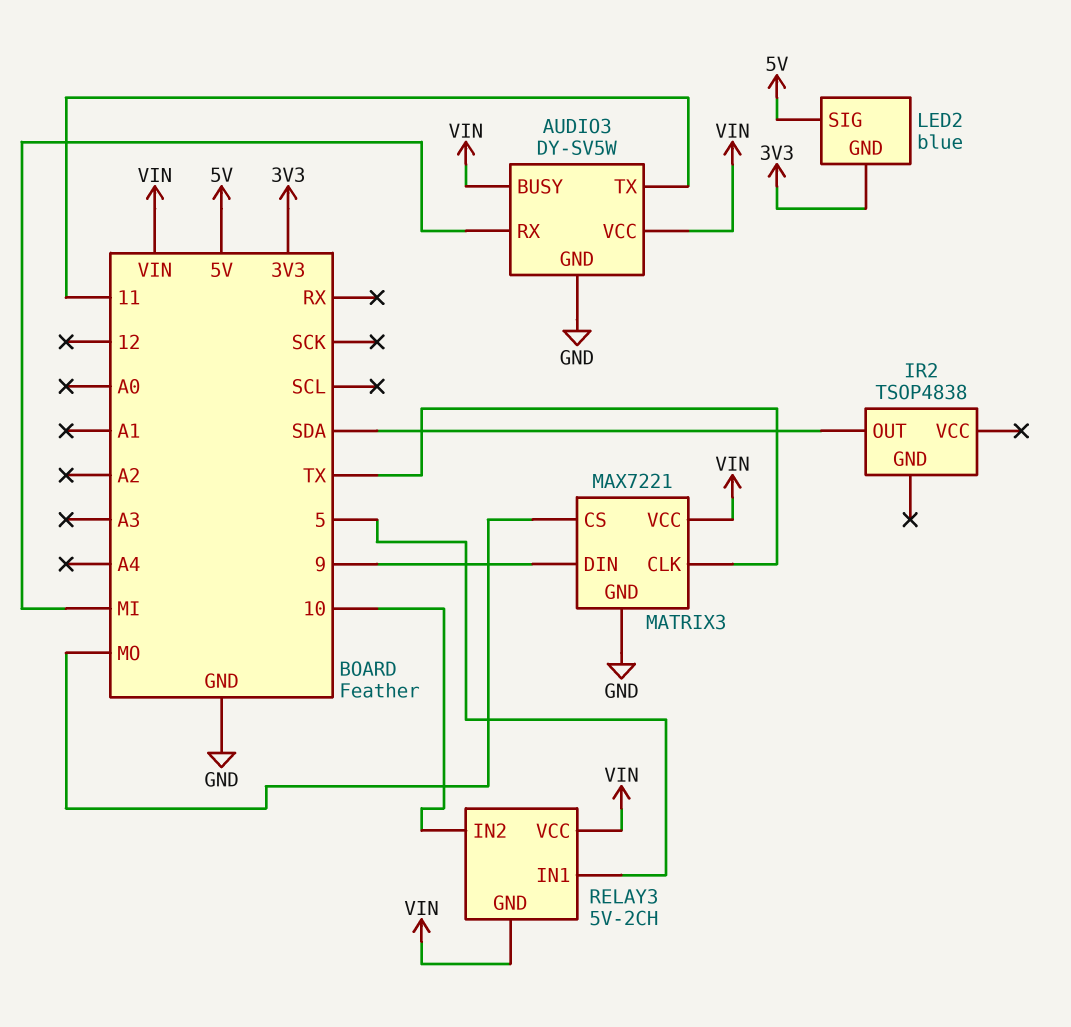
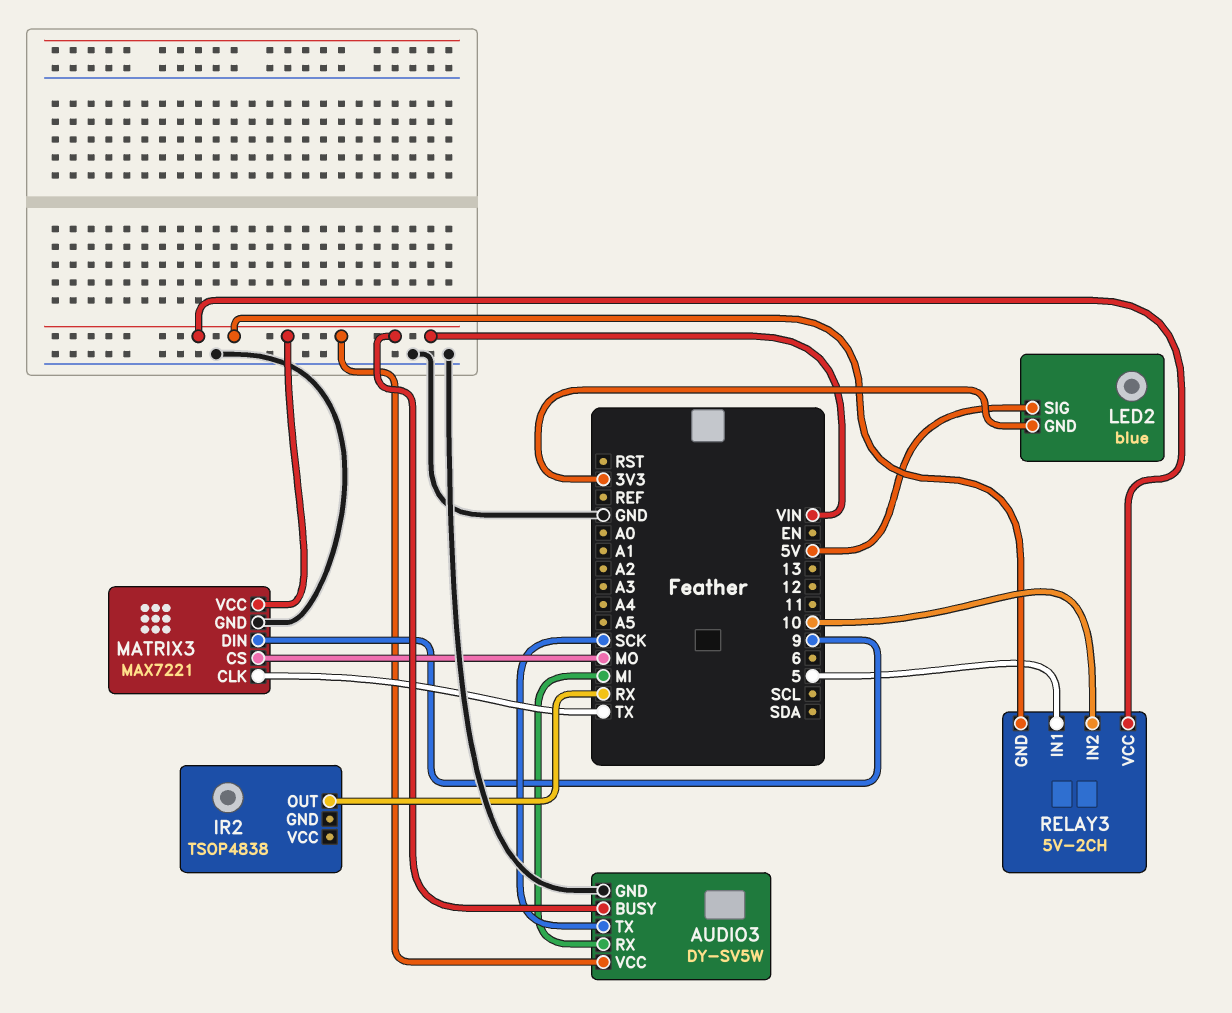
AUDIO3 pin TX: 11 -> SCK
IR2 pin OUT: SDA -> RX

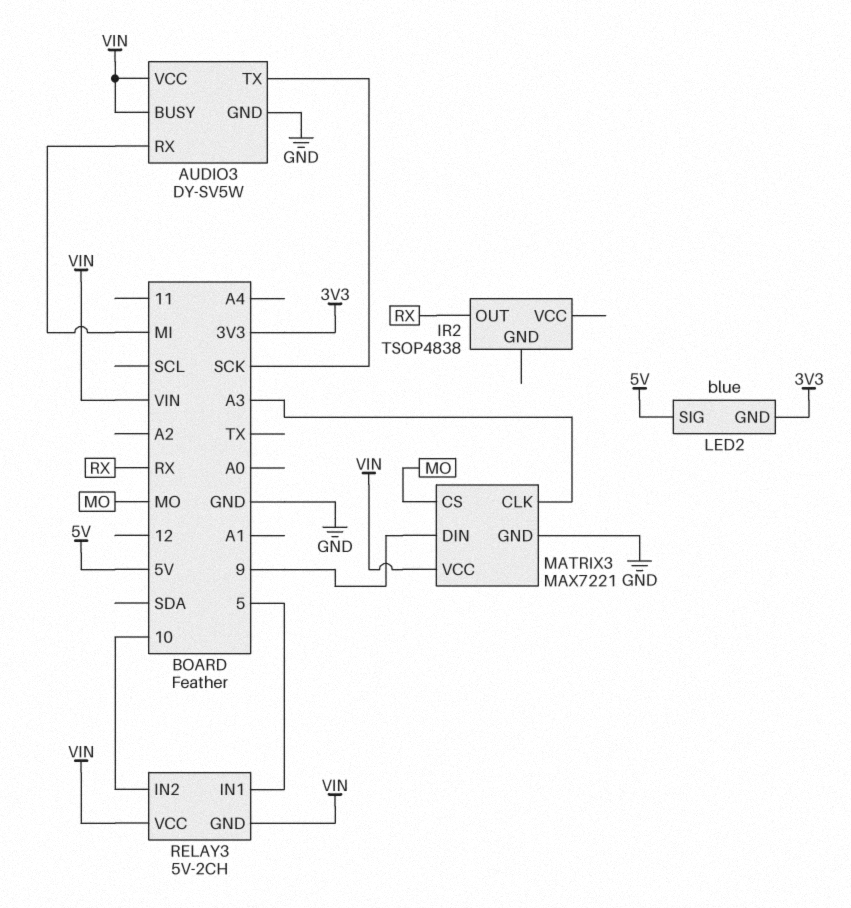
MATRIX3 pin CLK: TX -> A3

